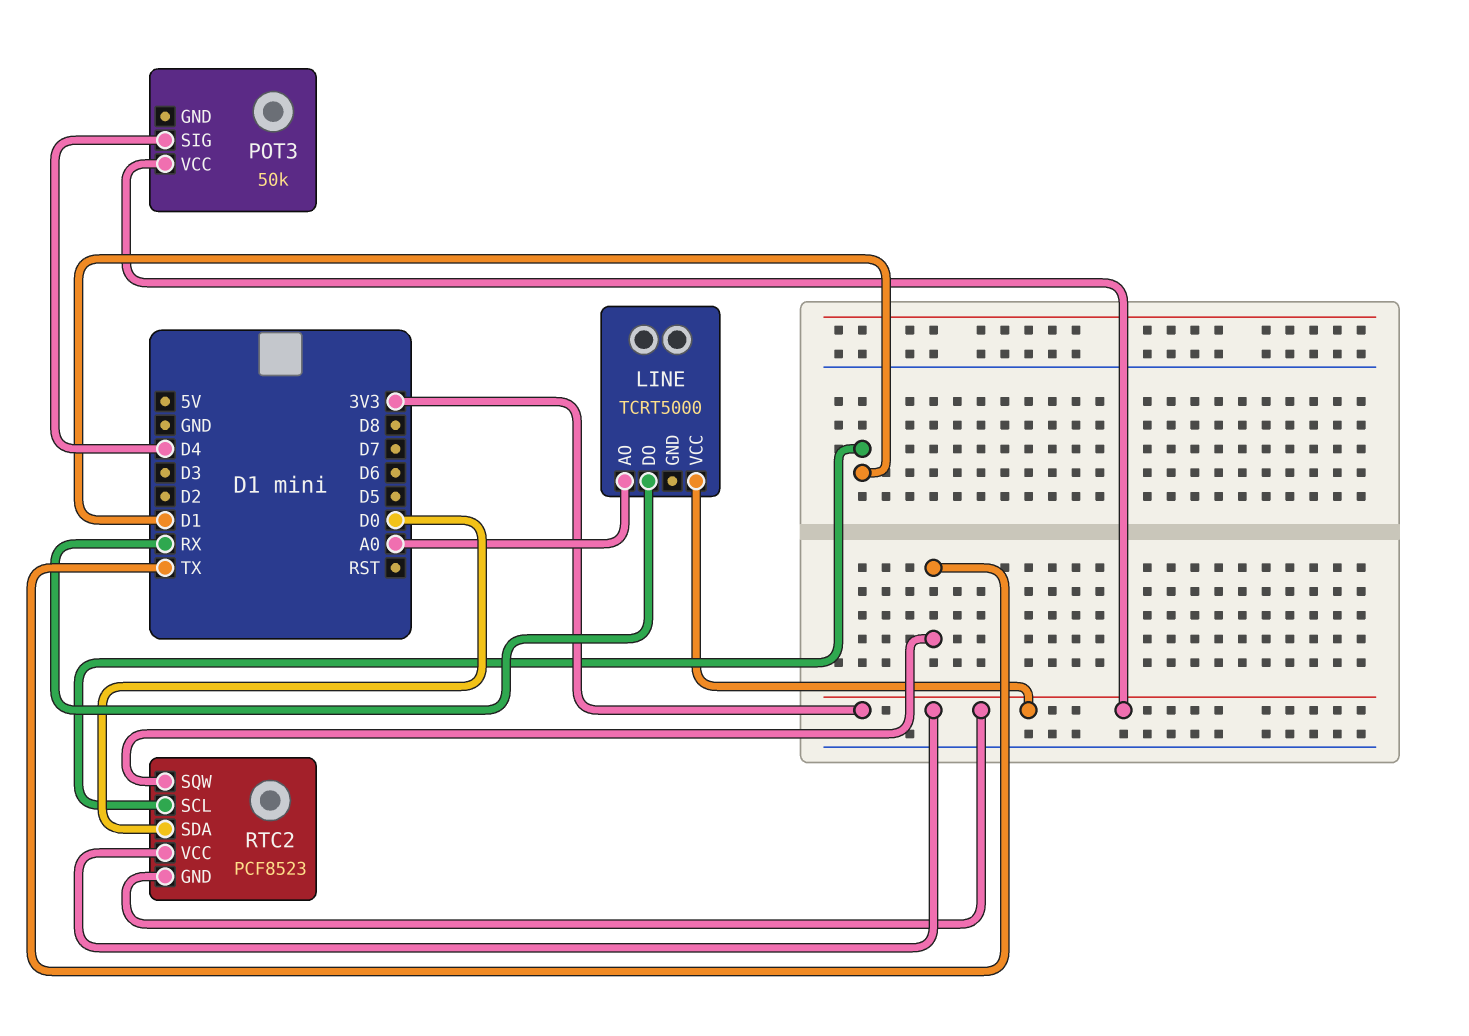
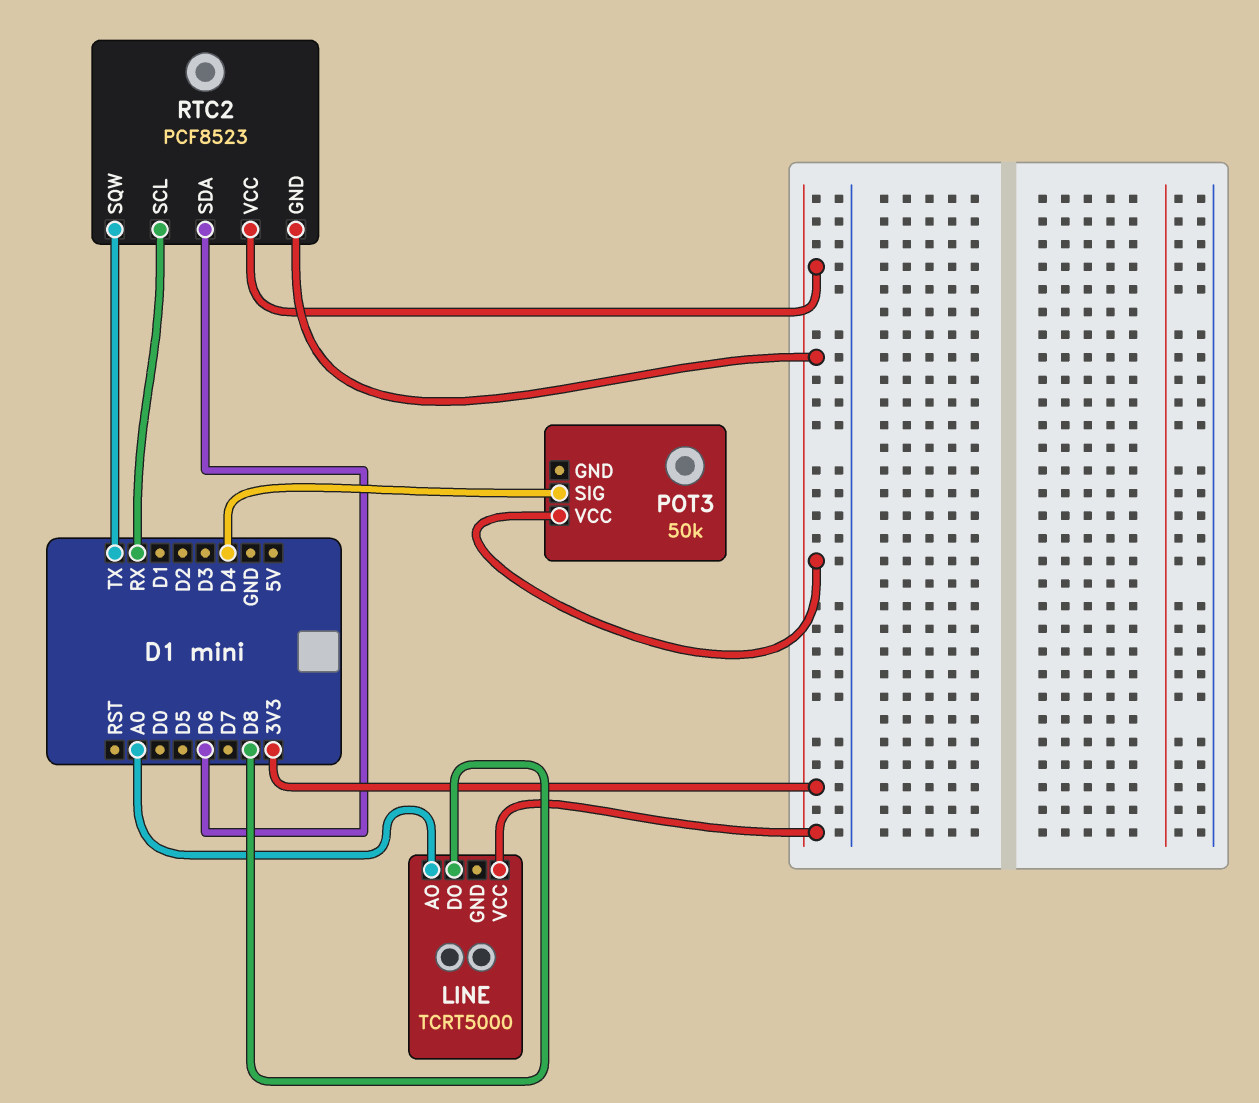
LINE pin DO: RX -> D8
RTC2 pin SCL: D1 -> RX
RTC2 pin SDA: D0 -> D6

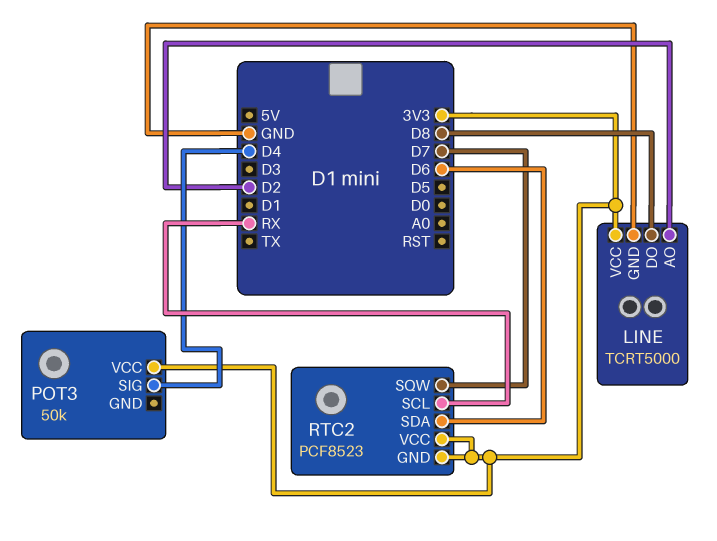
LINE pin AO: A0 -> D2
LINE pin GND: none -> GND
RTC2 pin SQW: TX -> D7

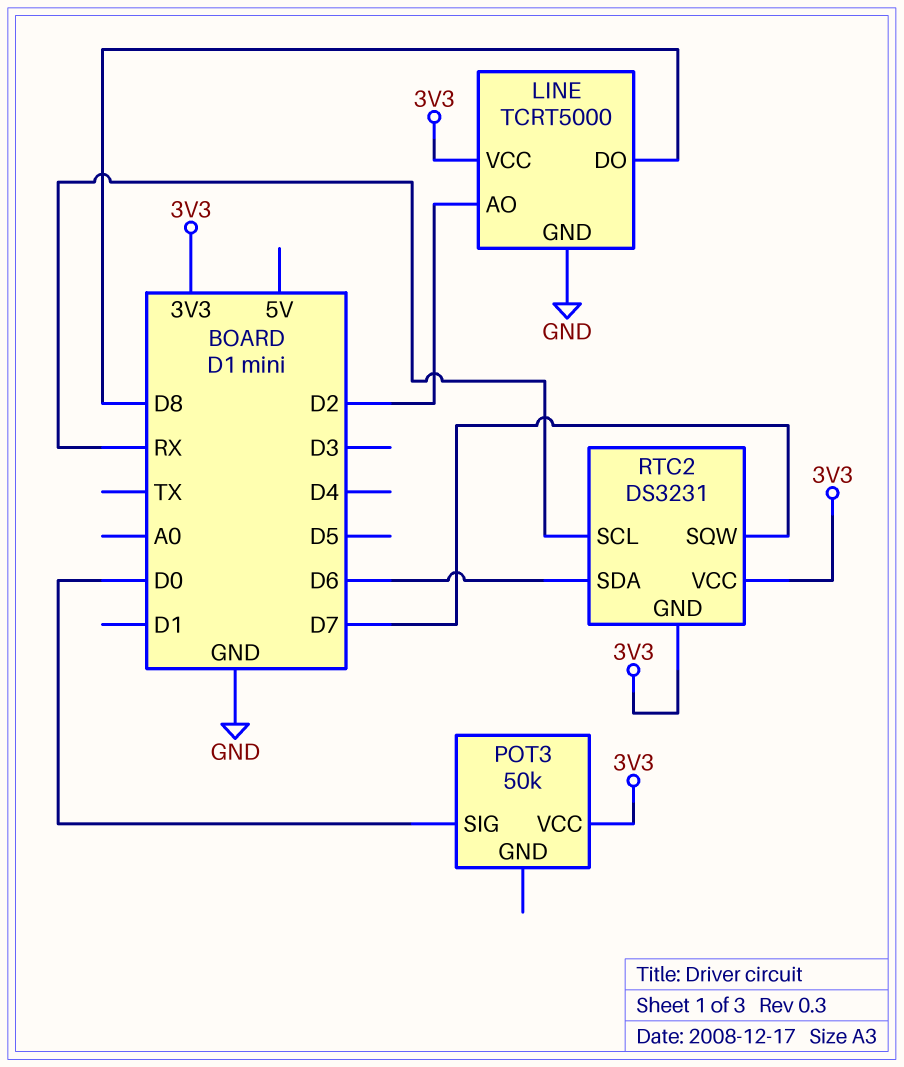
POT3 pin SIG: D4 -> D0
RTC2: PCF8523 -> DS3231

